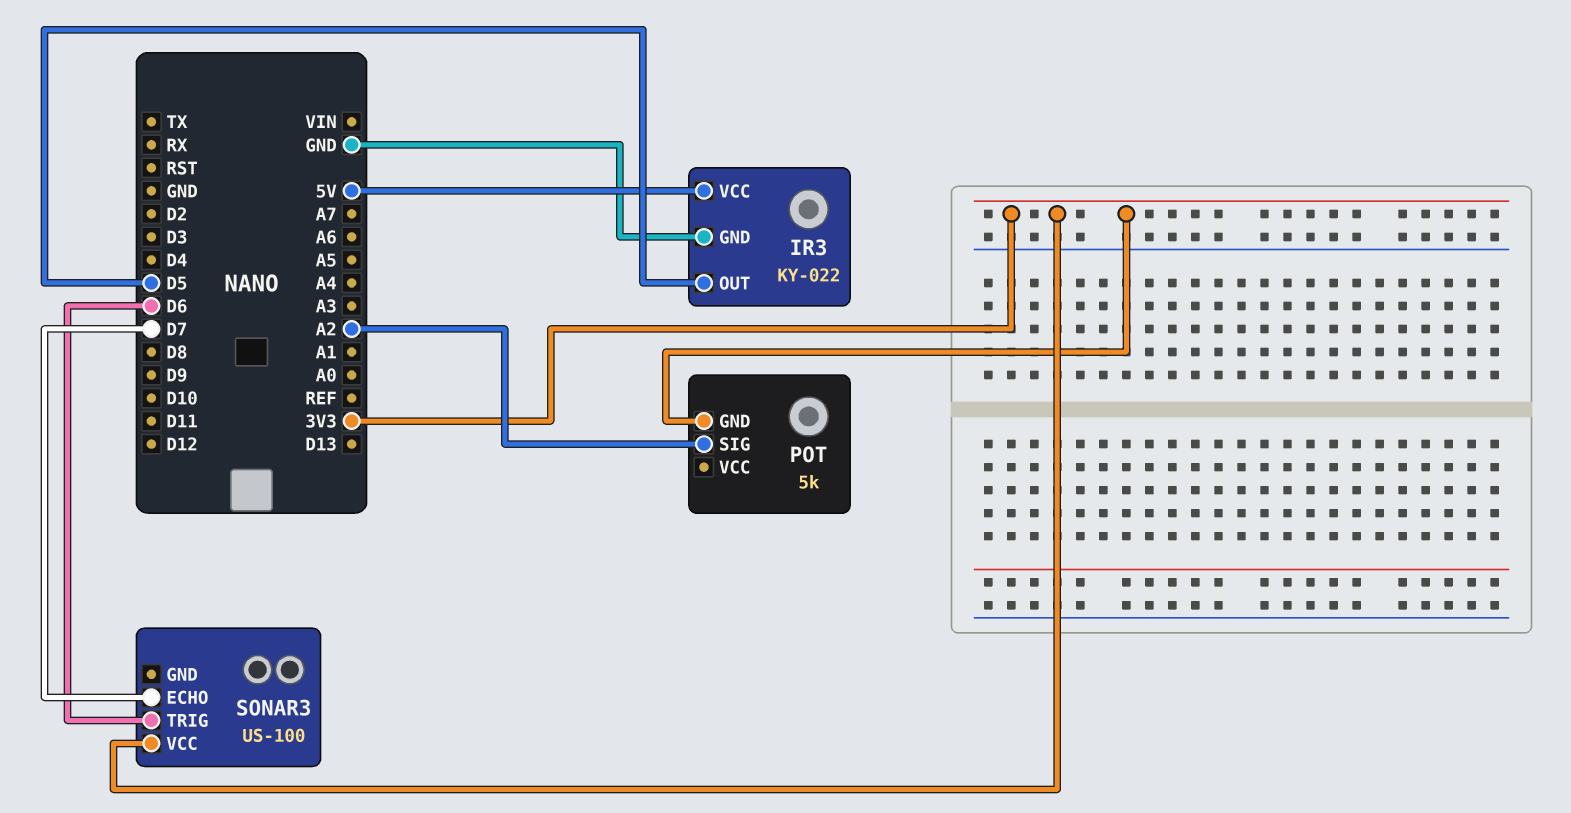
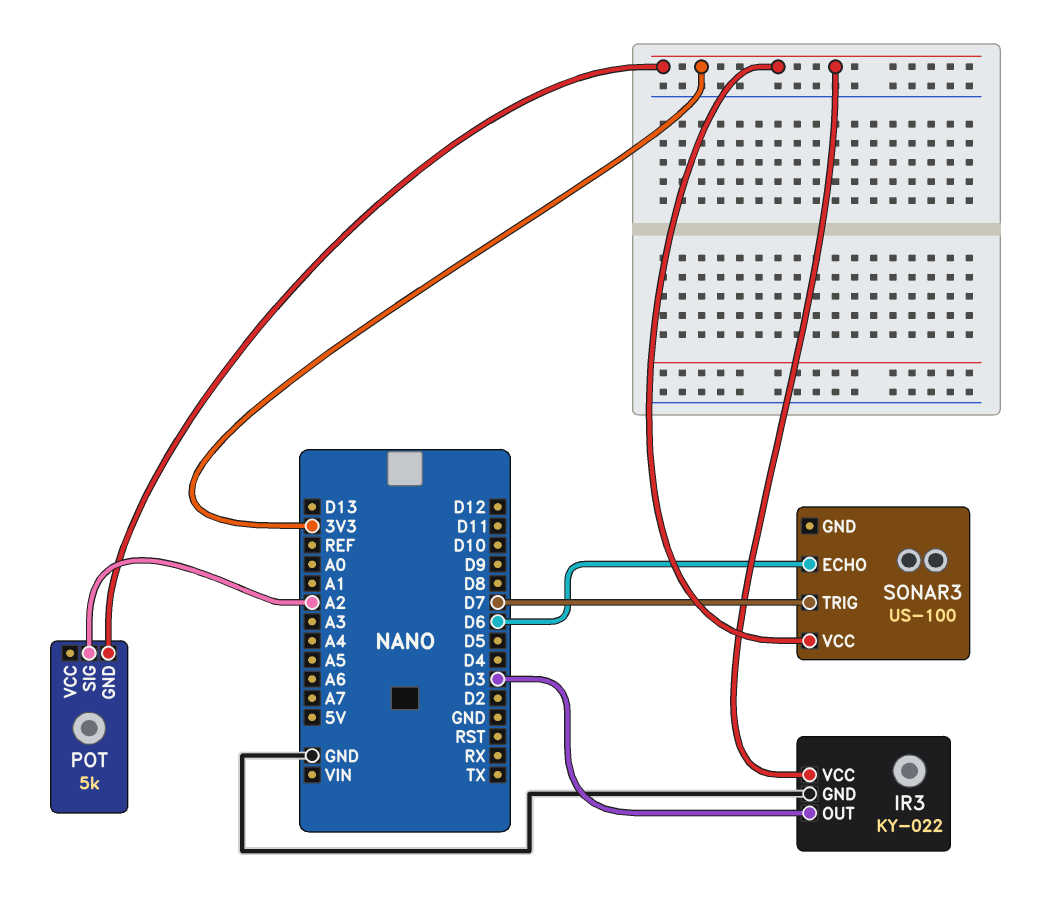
IR3 pin OUT: D5 -> D3
IR3 pin VCC: 5V -> 3V3
SONAR3 pin ECHO: D7 -> D6
SONAR3 pin TRIG: D6 -> D7

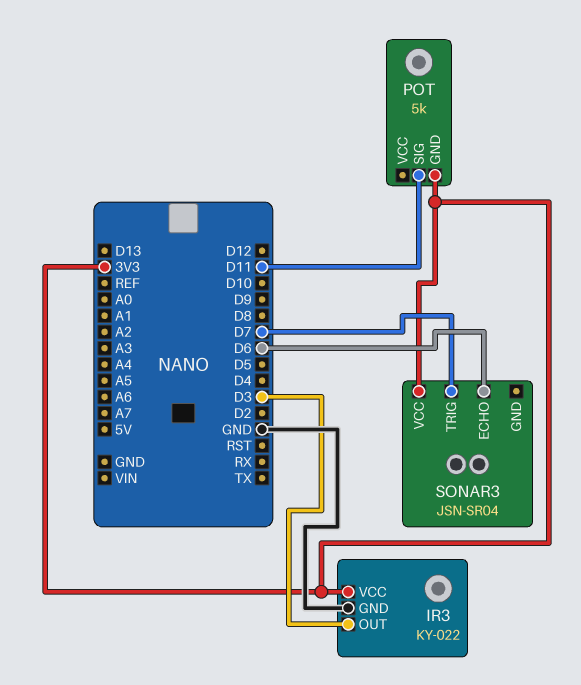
POT pin SIG: A2 -> D11
SONAR3: US-100 -> JSN-SR04

